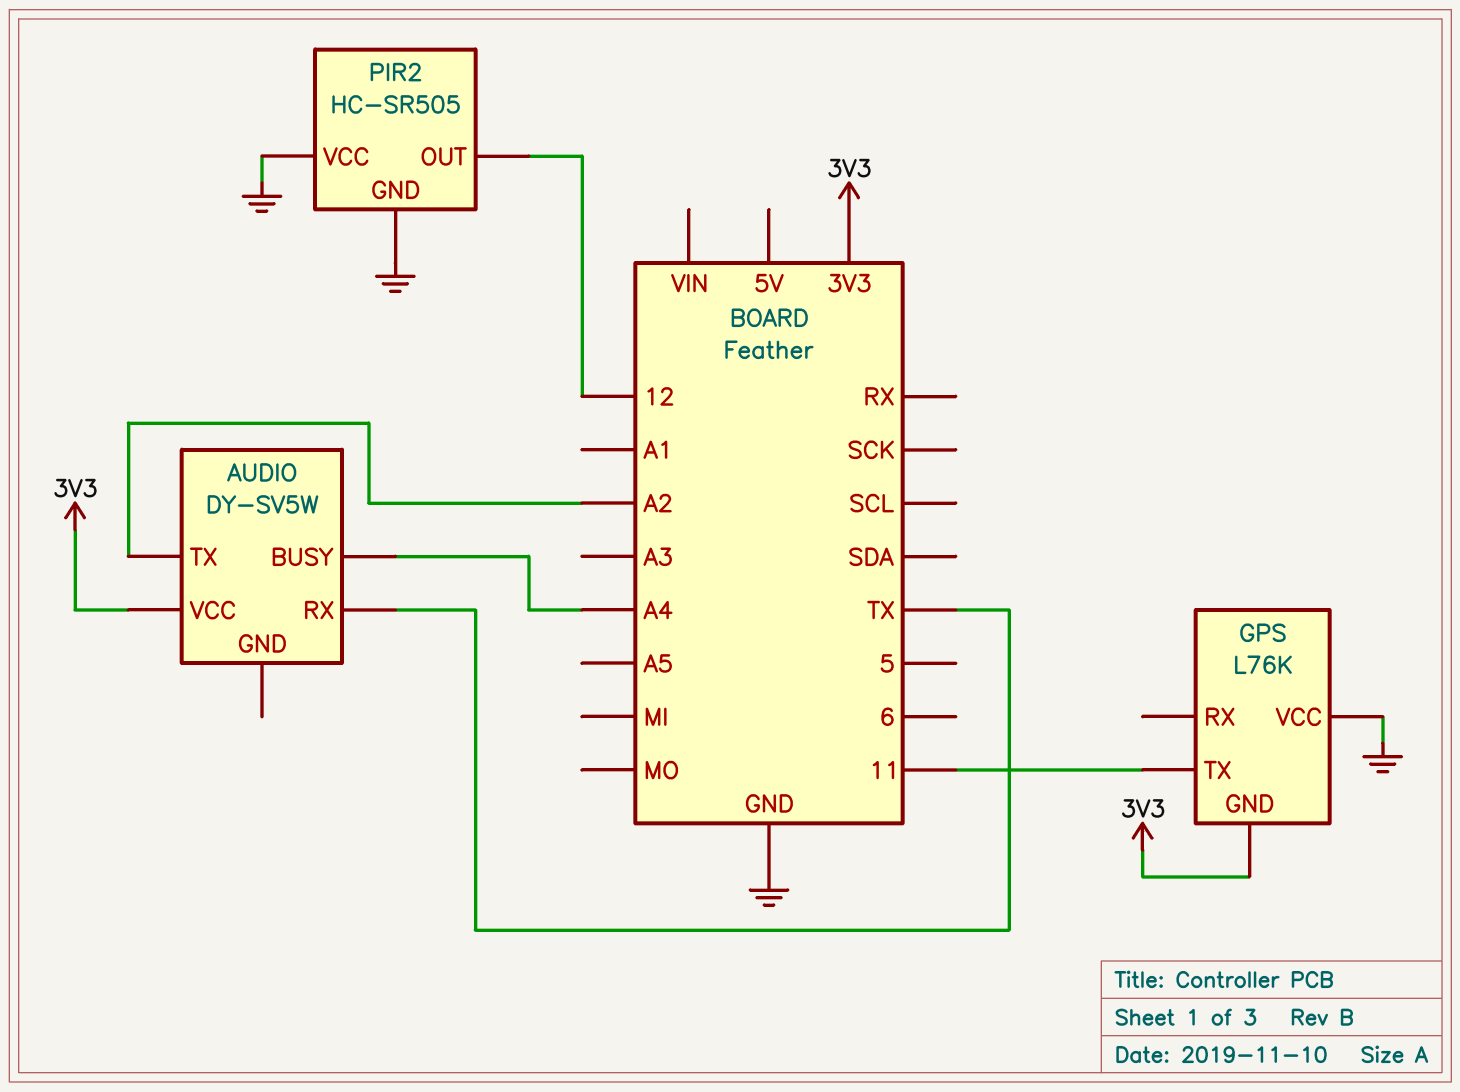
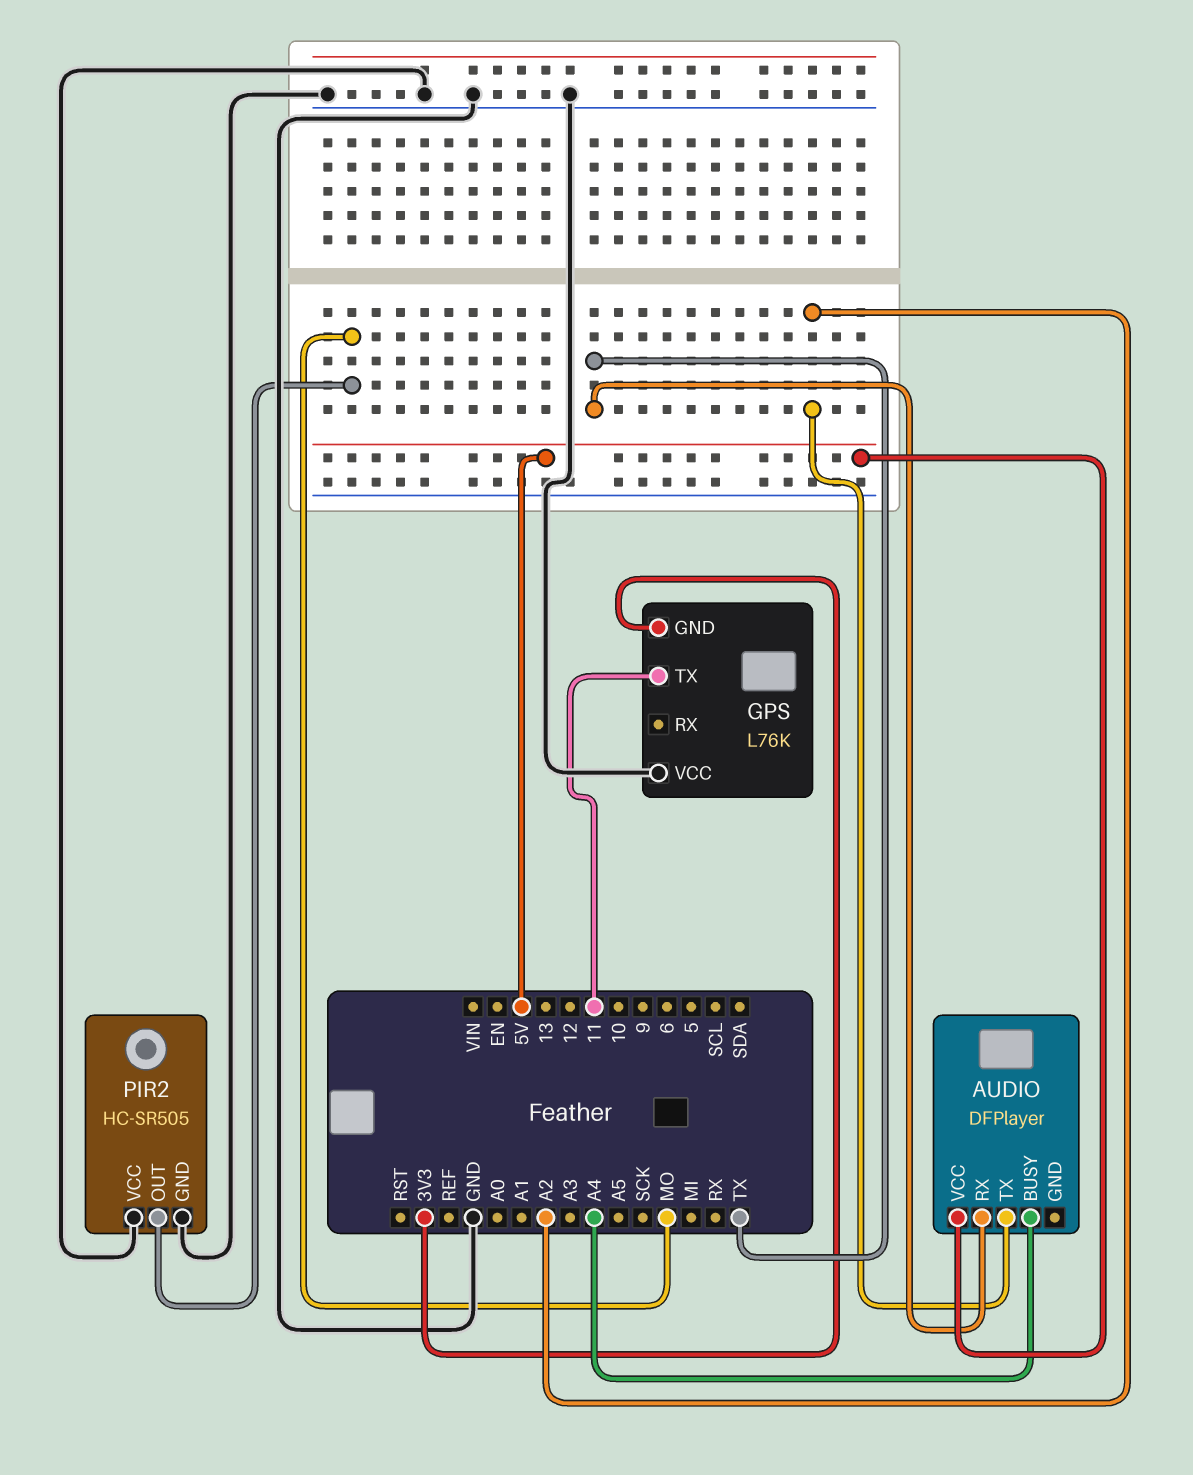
AUDIO: DY-SV5W -> DFPlayer
AUDIO pin VCC: 3V3 -> 5V
PIR2 pin OUT: 12 -> MO

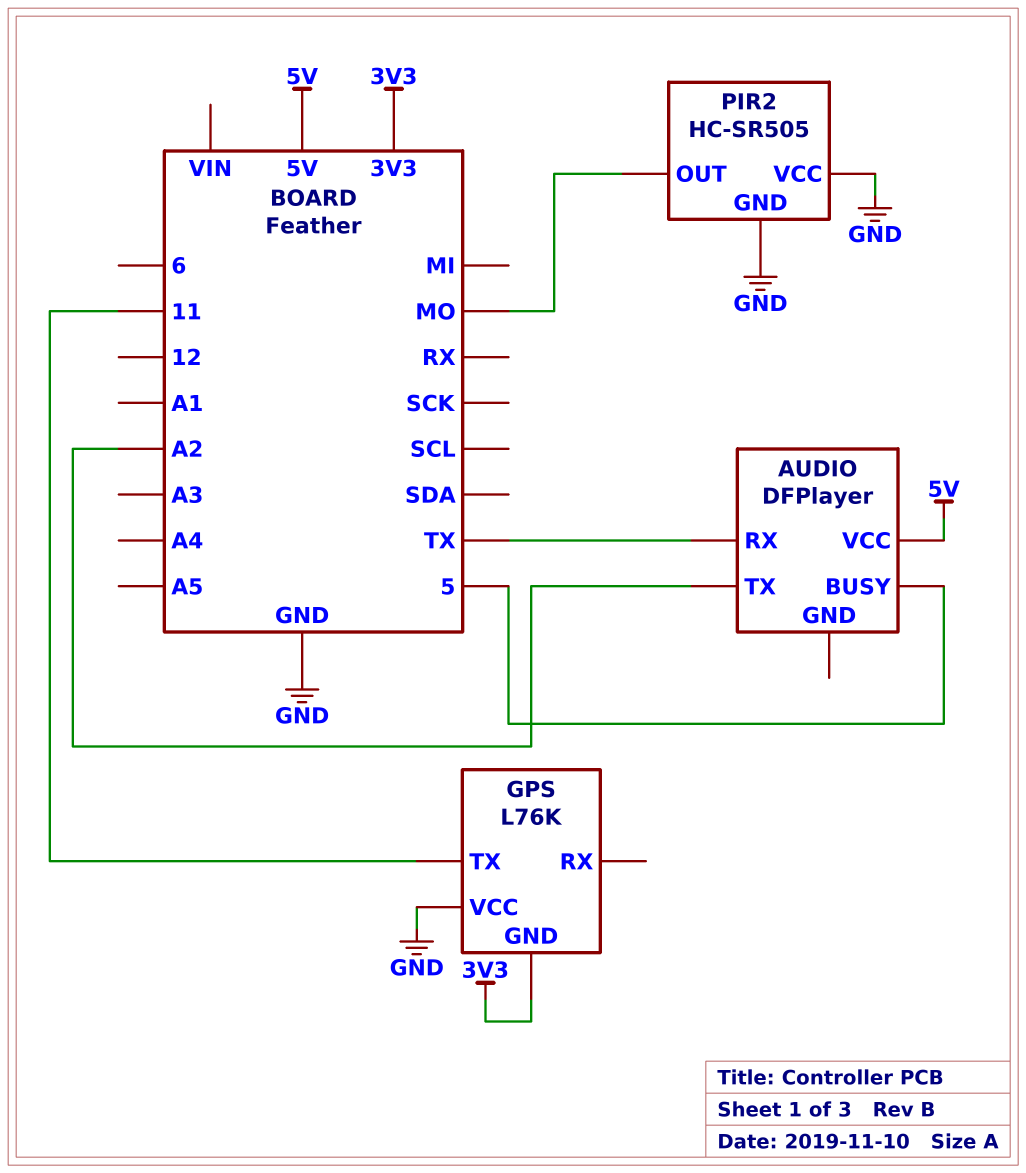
AUDIO pin BUSY: A4 -> 5

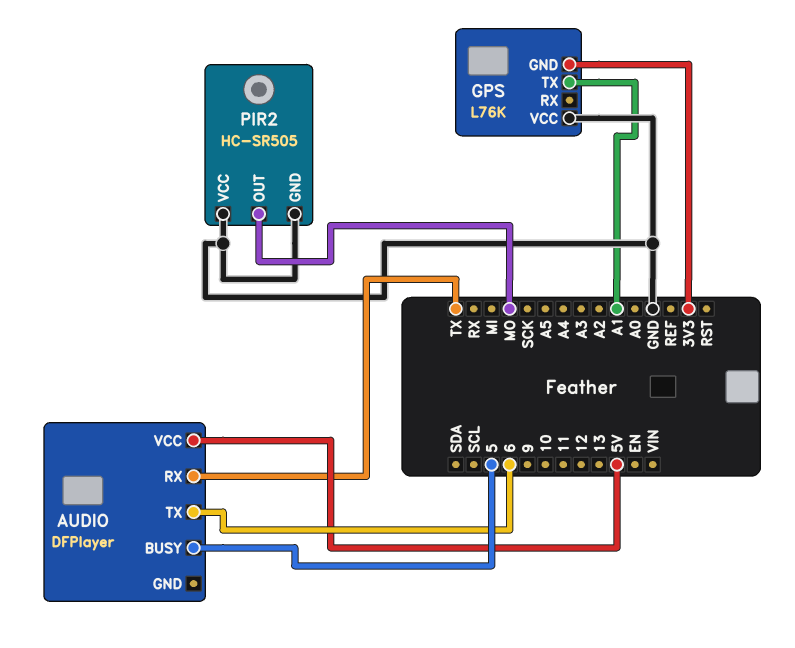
AUDIO pin TX: A2 -> 6
GPS pin TX: 11 -> A1

